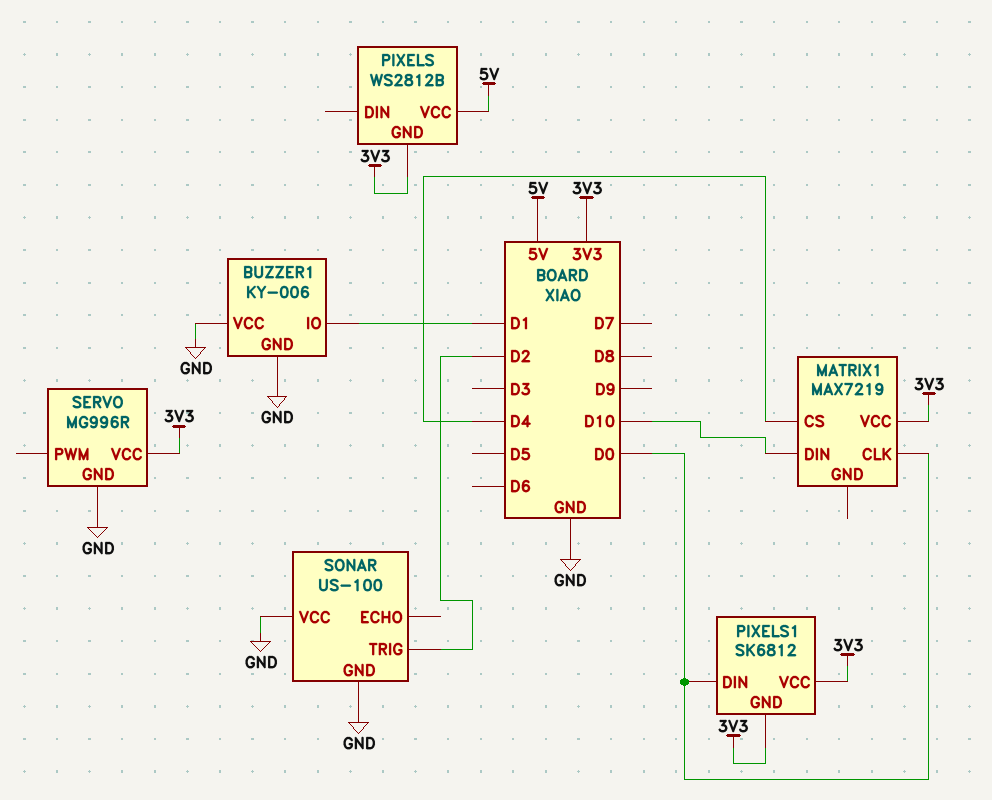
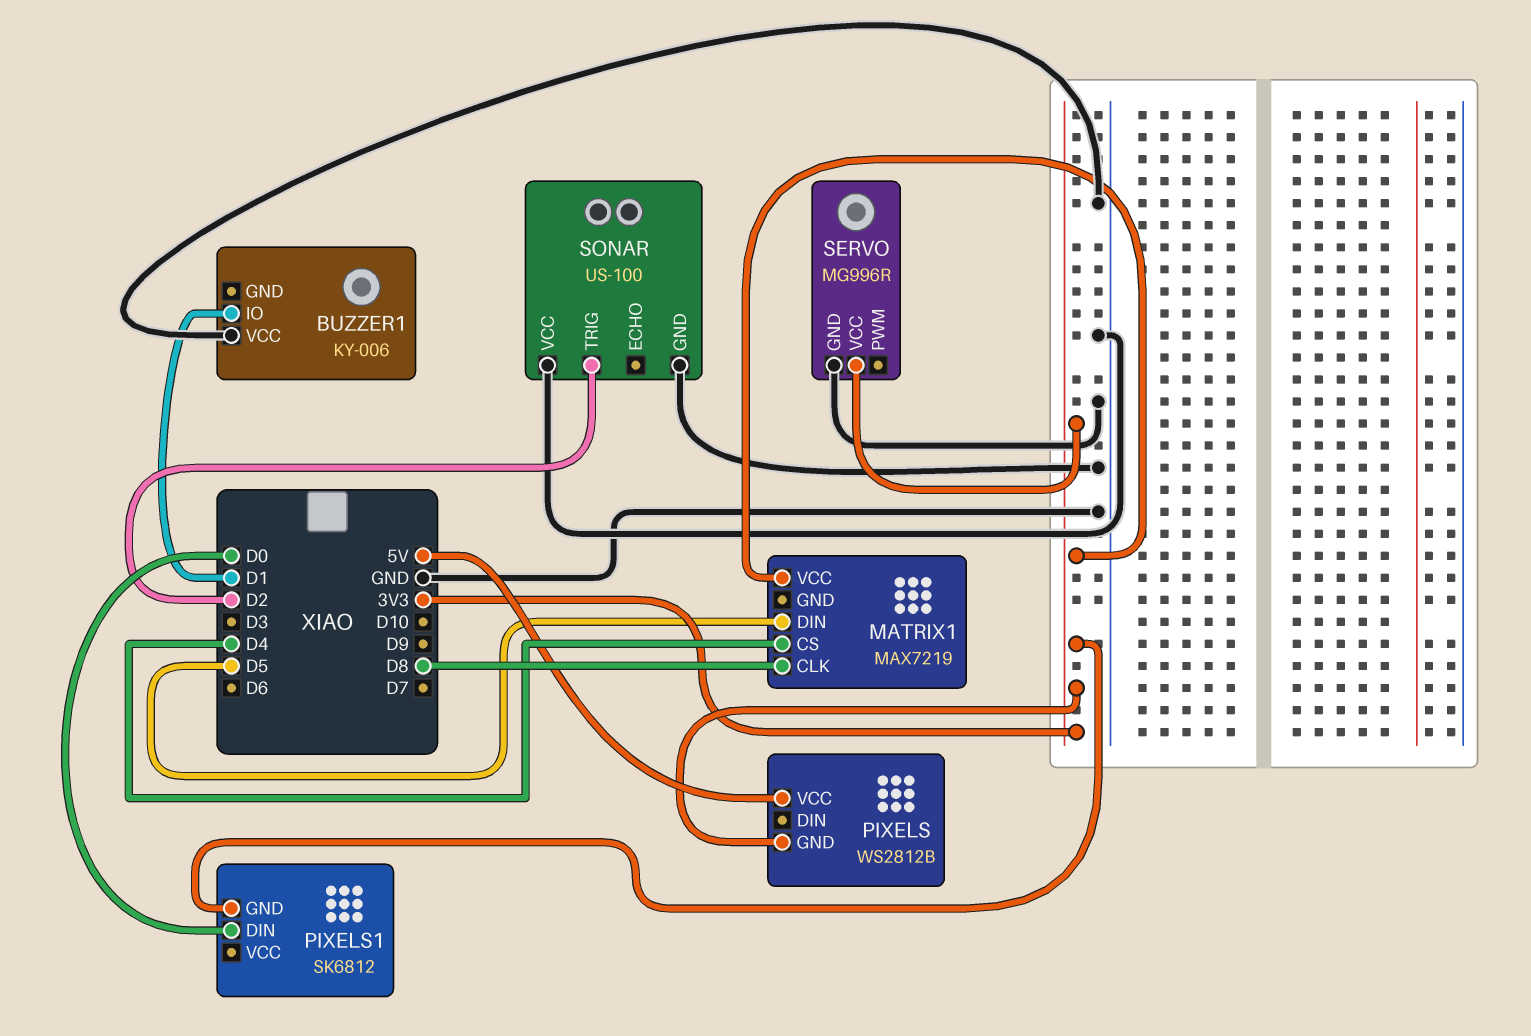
BUZZER1 pin GND: GND -> none
MATRIX1 pin CLK: D0 -> D8
MATRIX1 pin DIN: D10 -> D5
PIXELS1 pin VCC: 3V3 -> none

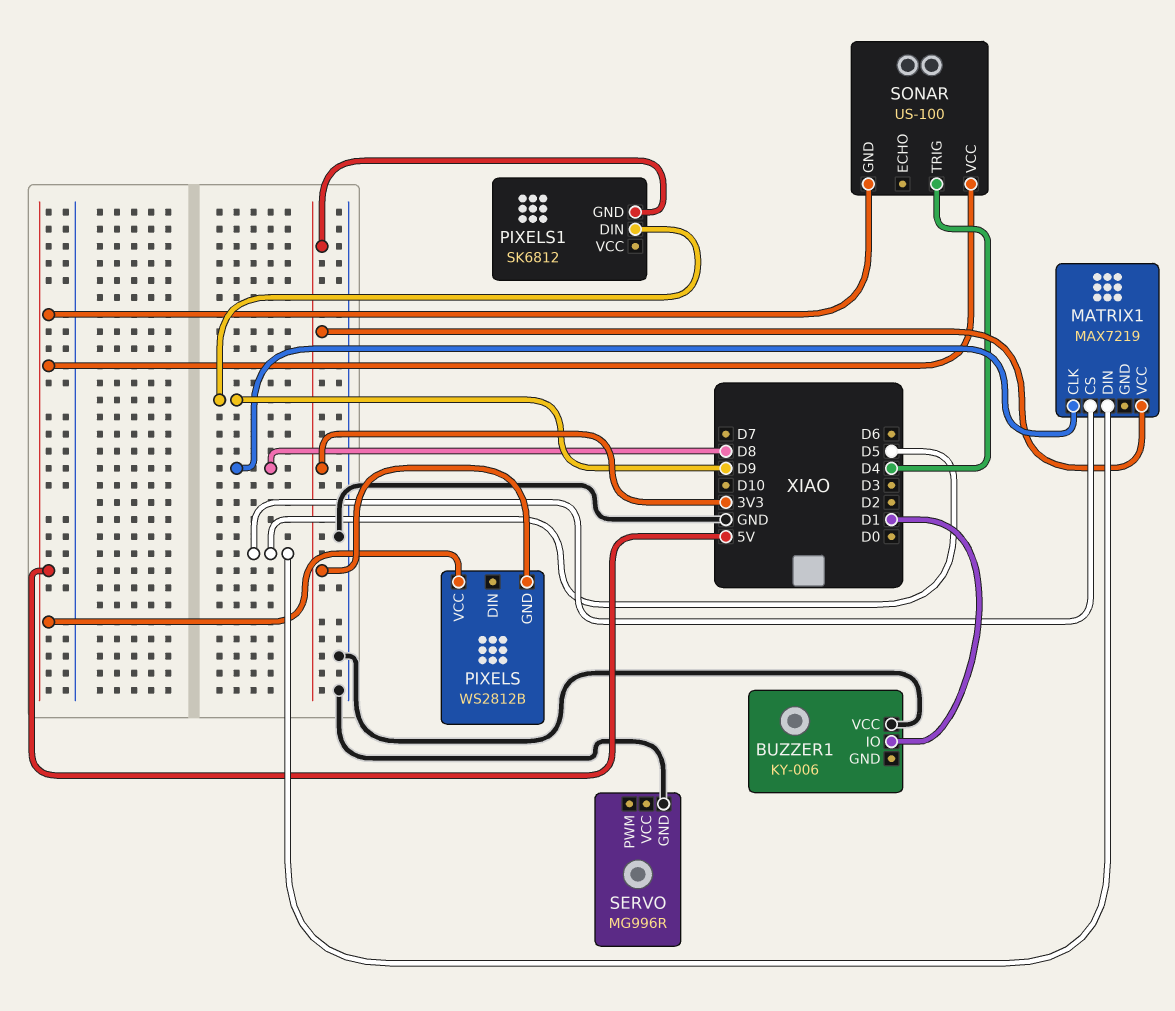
MATRIX1 pin CS: D4 -> D5
PIXELS1 pin DIN: D0 -> D9
SERVO pin VCC: 3V3 -> none
SONAR pin GND: GND -> 5V
SONAR pin TRIG: D2 -> D4
SONAR pin VCC: GND -> 5V

